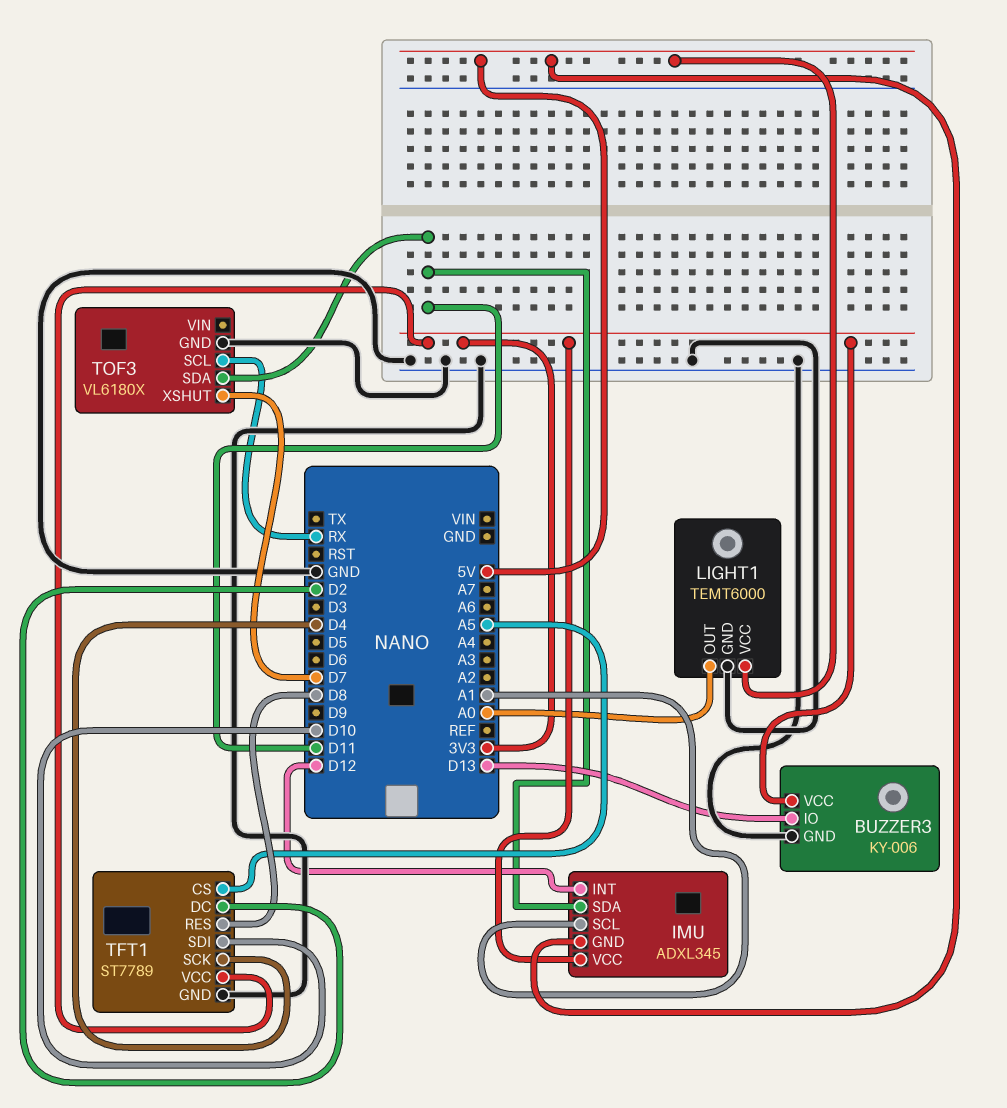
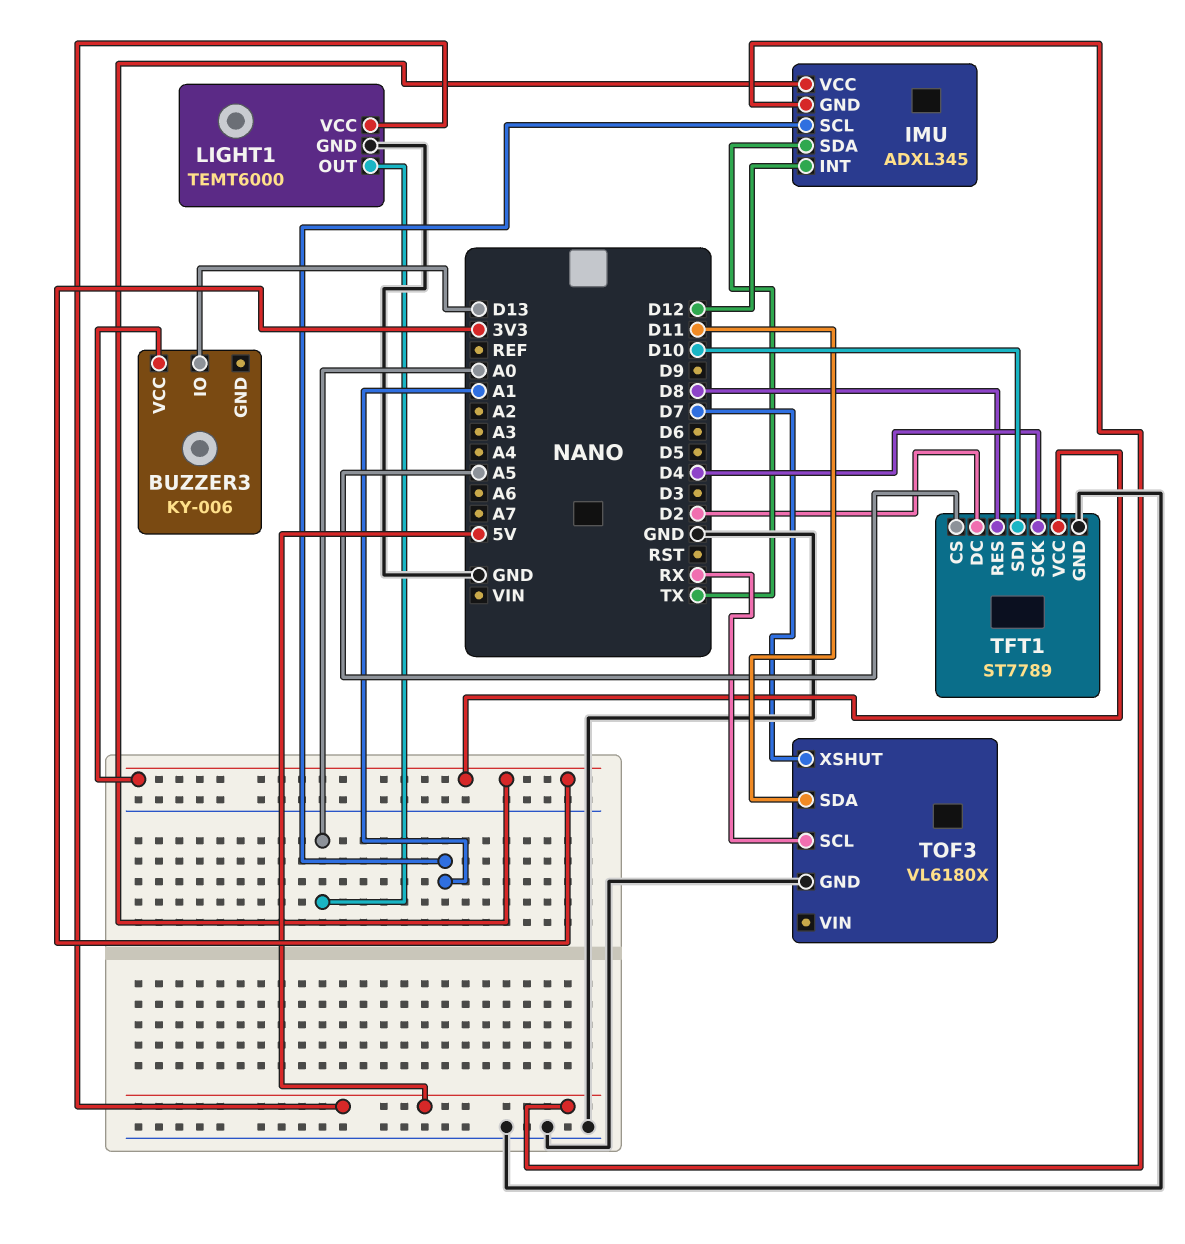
BUZZER3 pin GND: GND -> none
IMU pin SDA: D11 -> TX

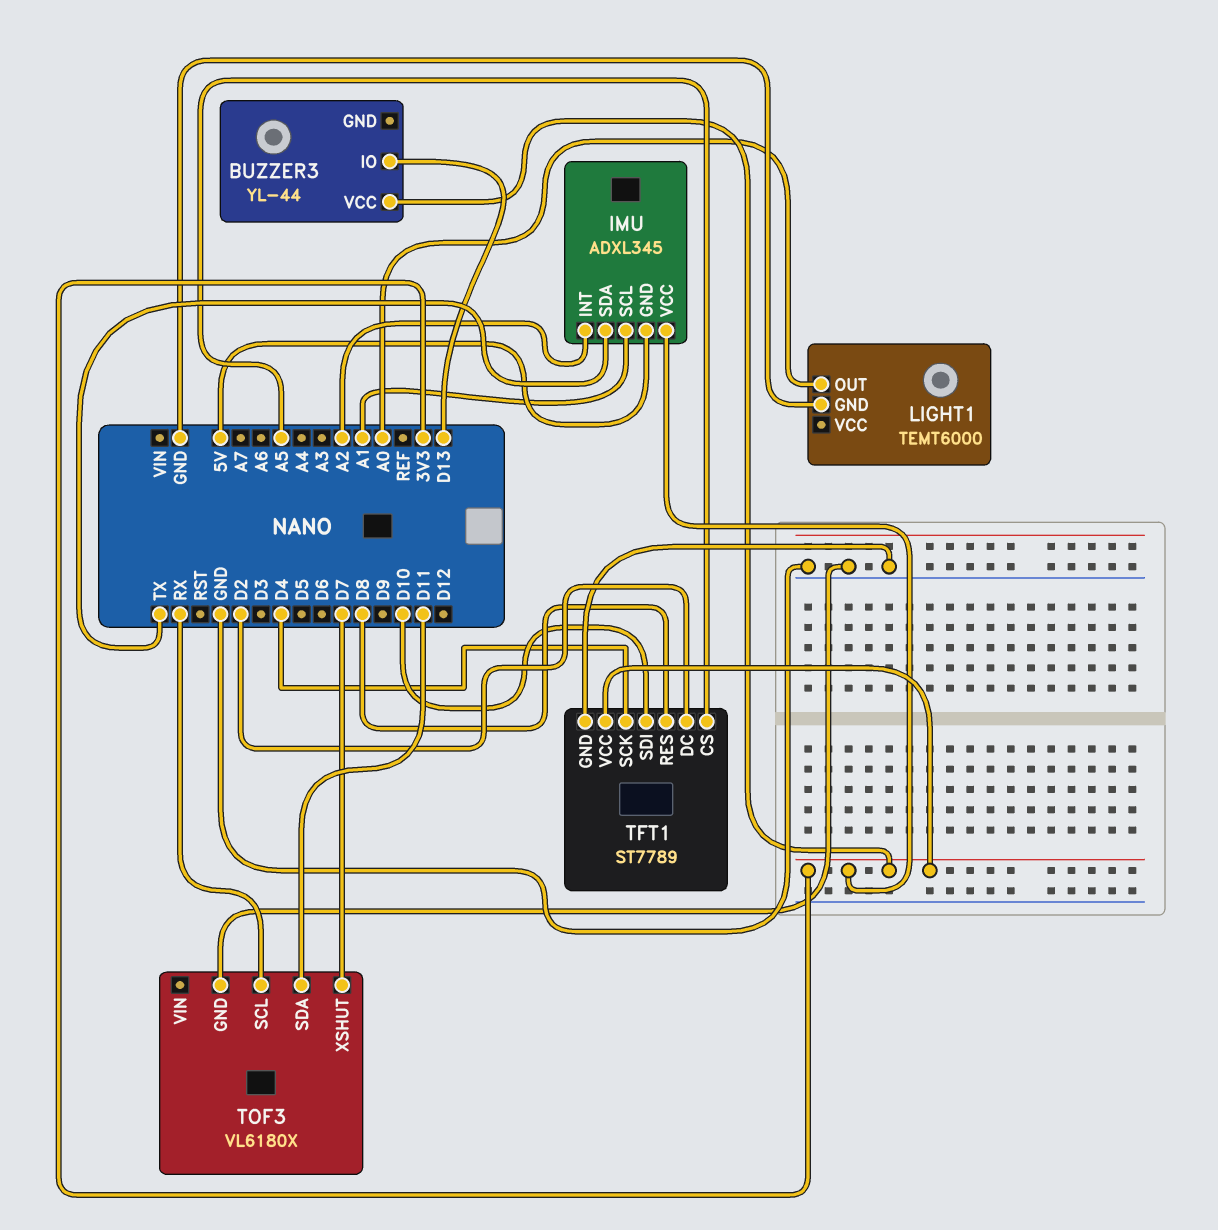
BUZZER3: KY-006 -> YL-44
IMU pin INT: D12 -> A2
LIGHT1 pin VCC: 5V -> none

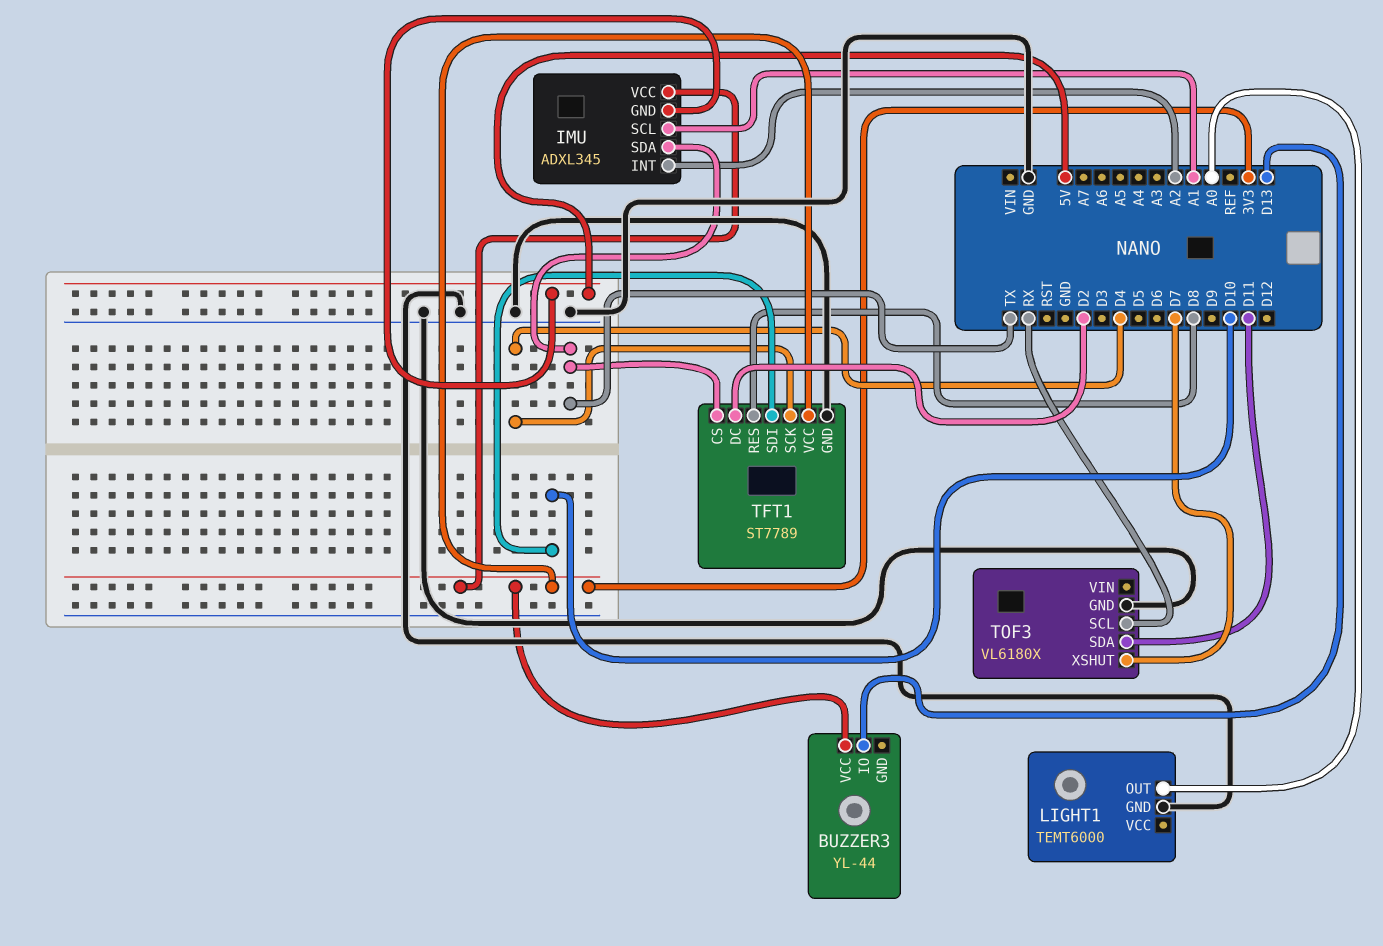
TFT1 pin CS: A5 -> TX

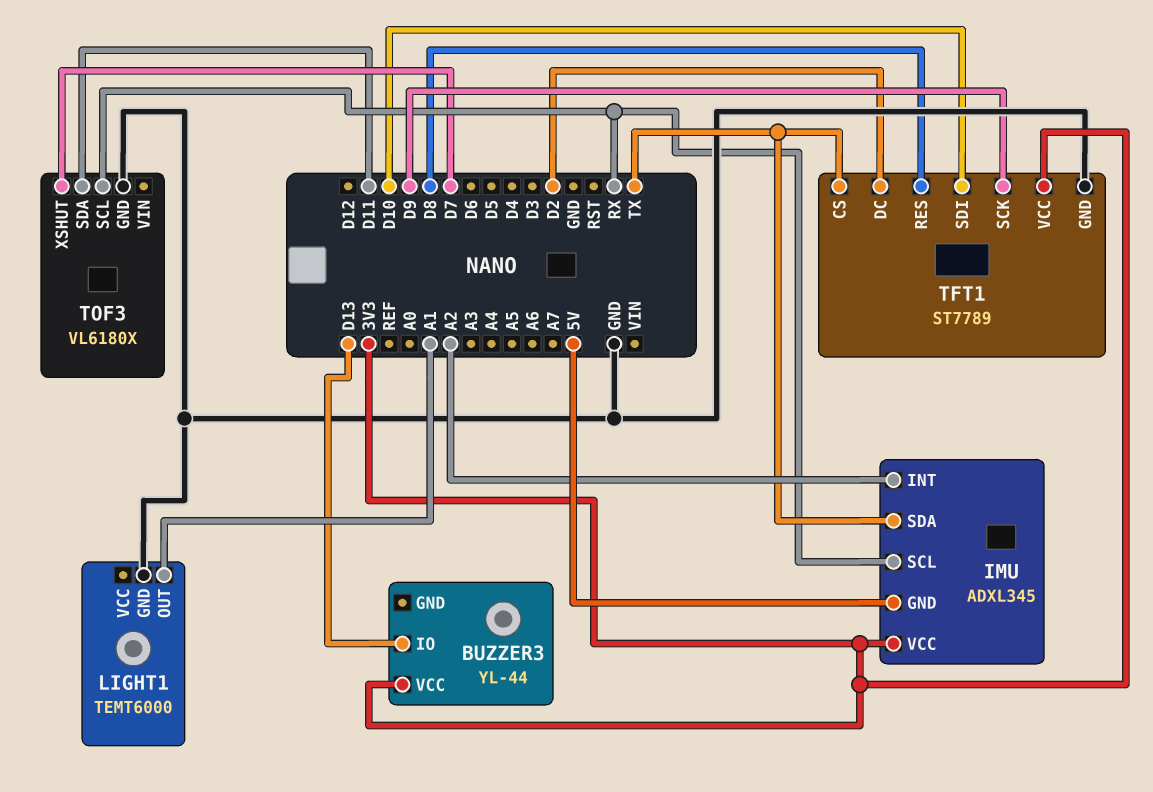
IMU pin SCL: A1 -> RX
LIGHT1 pin OUT: A0 -> A1
TFT1 pin SCK: D4 -> D9

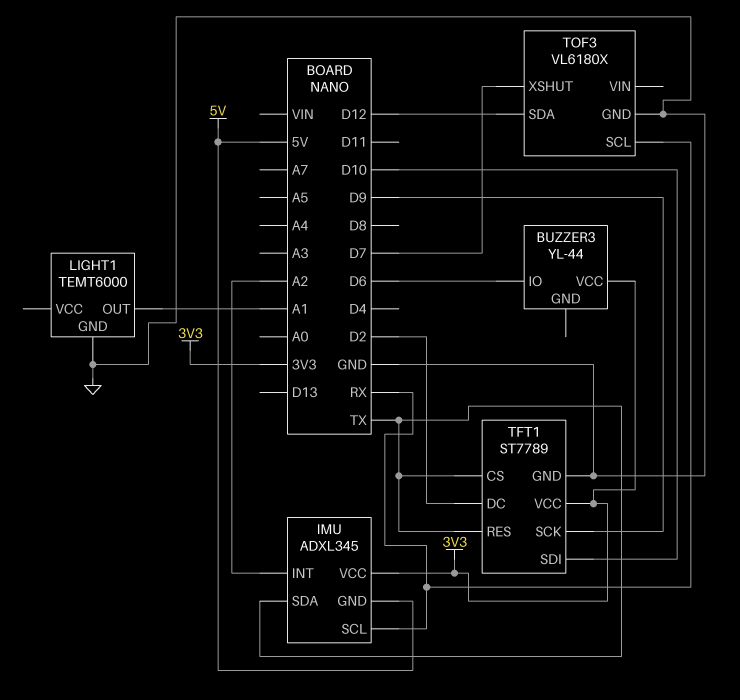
BUZZER3 pin IO: D13 -> D6
TFT1 pin RES: D8 -> TX
TOF3 pin SDA: D11 -> D12

